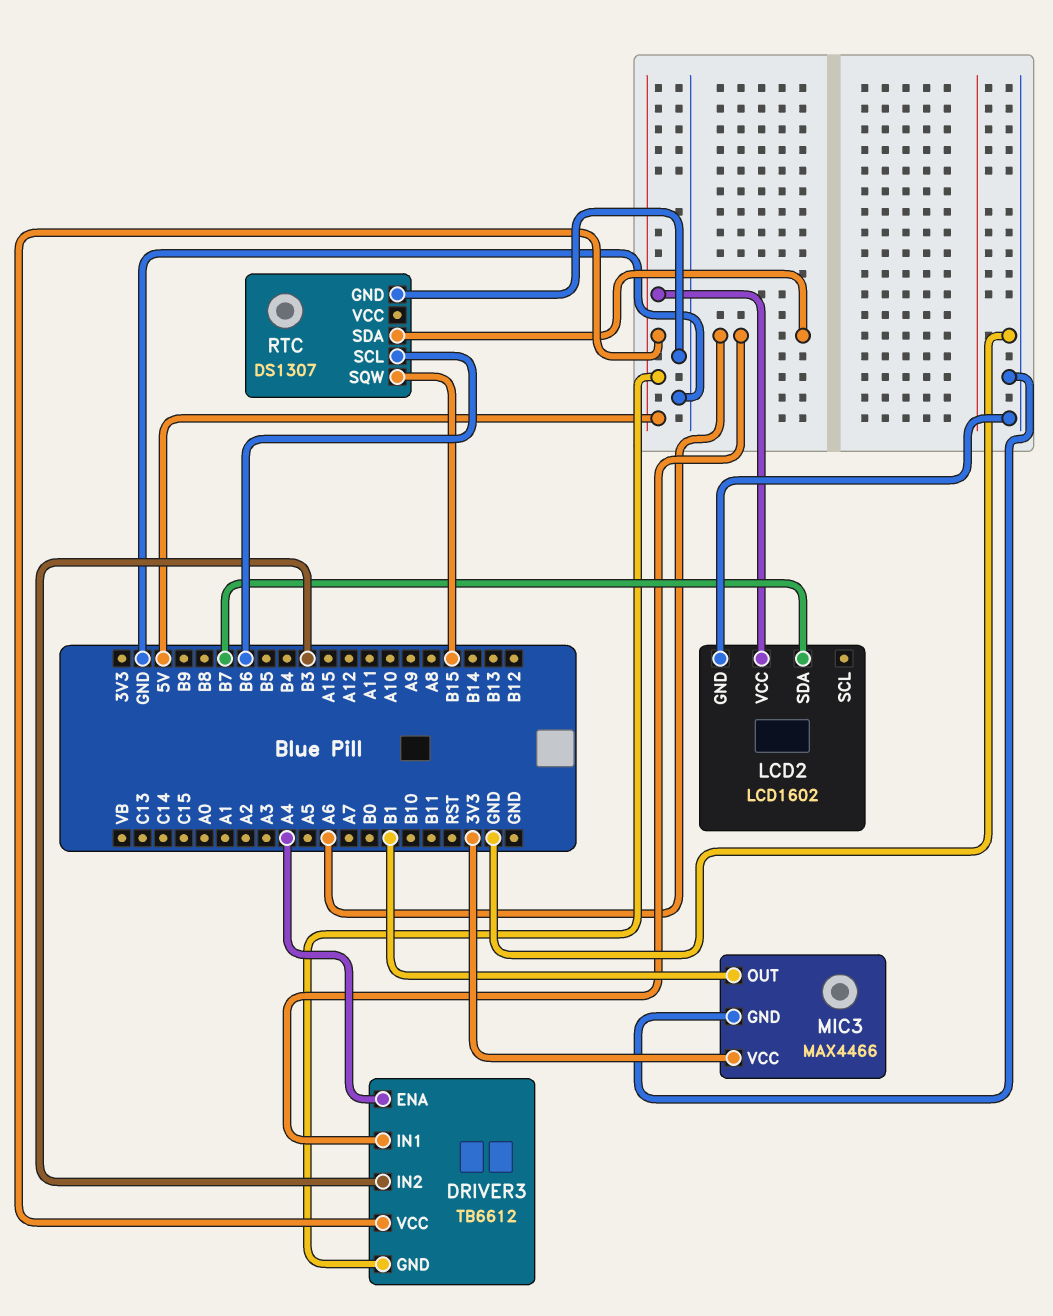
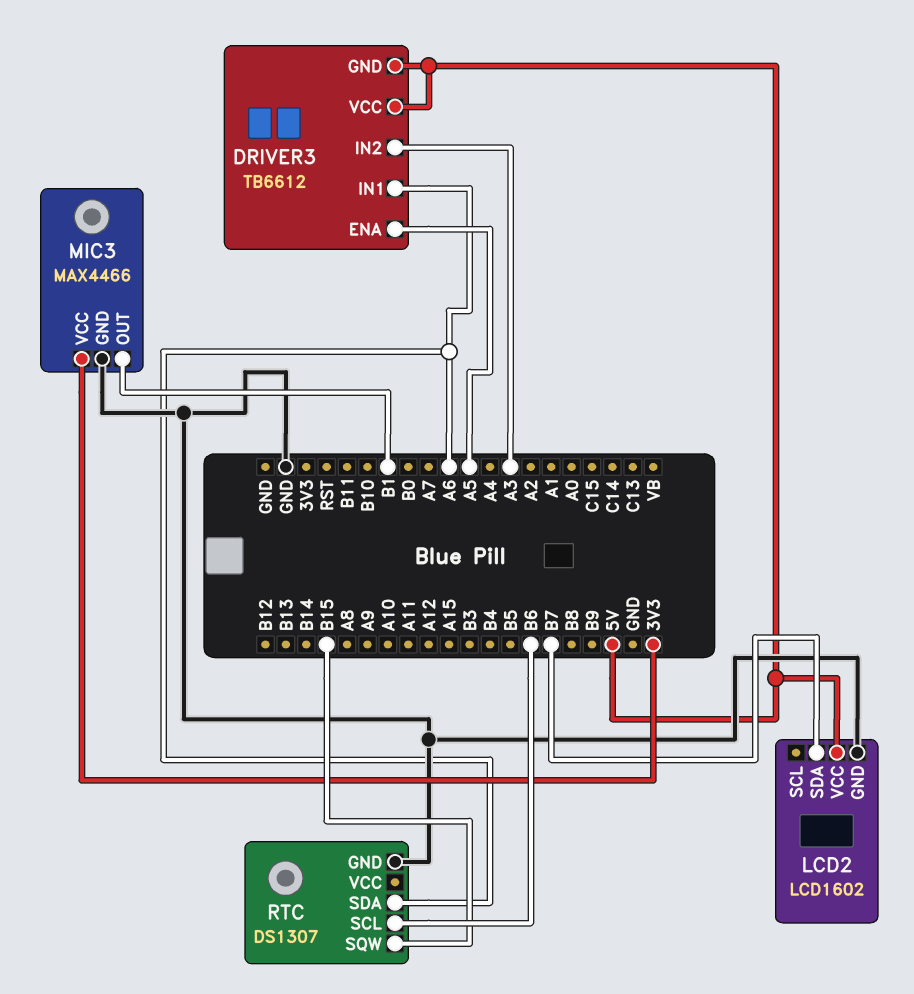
DRIVER3 pin ENA: A4 -> A5
DRIVER3 pin IN2: B3 -> A3

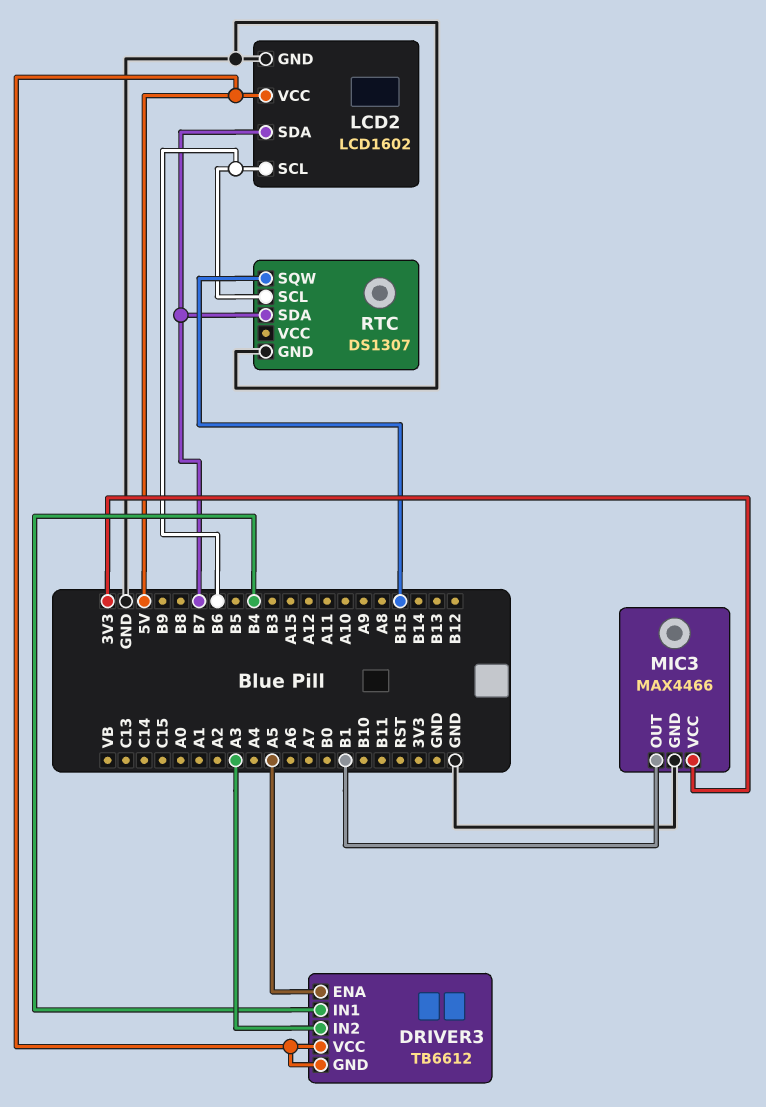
DRIVER3 pin IN1: A6 -> B4
LCD2 pin SCL: none -> B6
RTC pin SDA: A6 -> B7

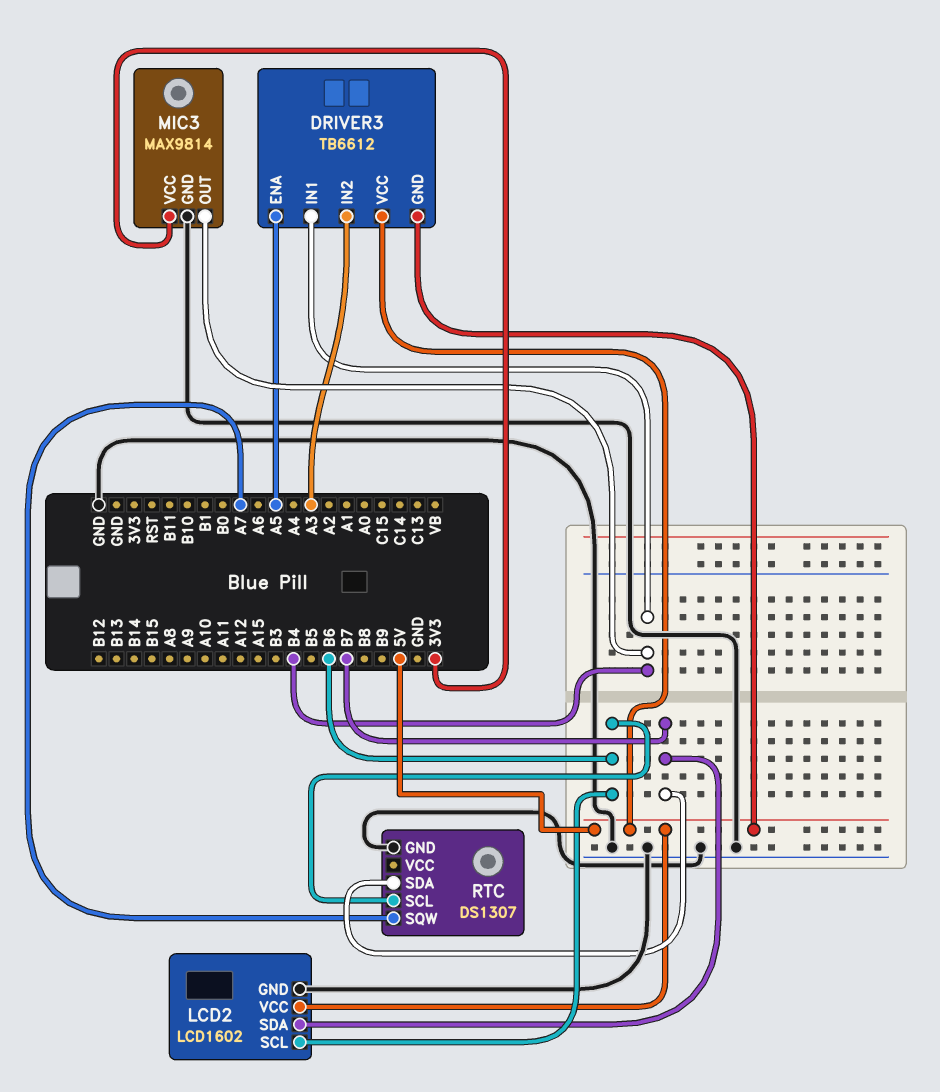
MIC3: MAX4466 -> MAX9814
MIC3 pin OUT: B1 -> B4
RTC pin SQW: B15 -> A7

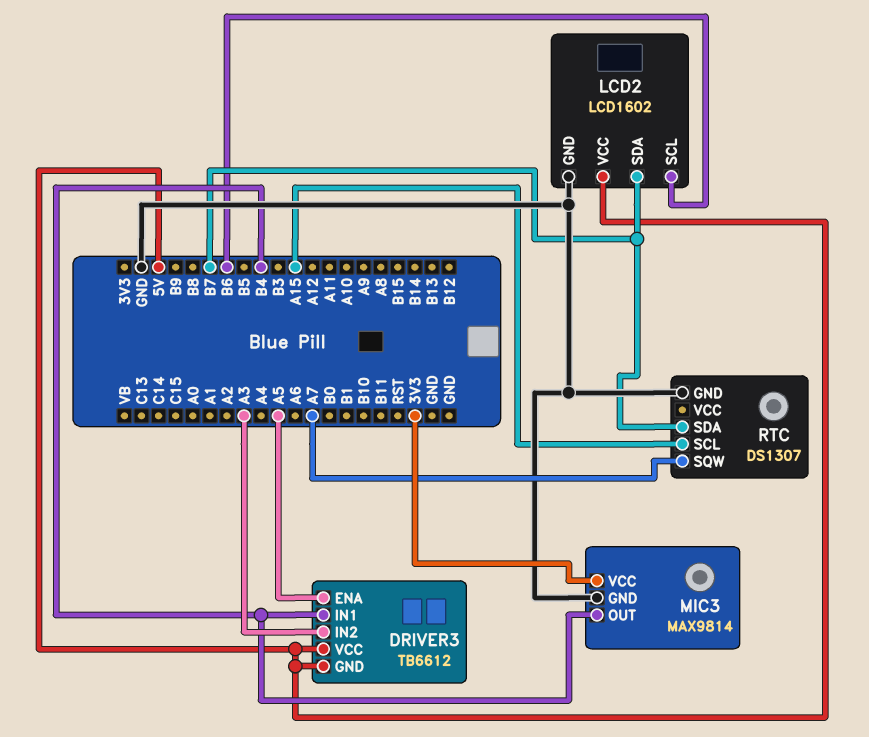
RTC pin SCL: B6 -> A15

